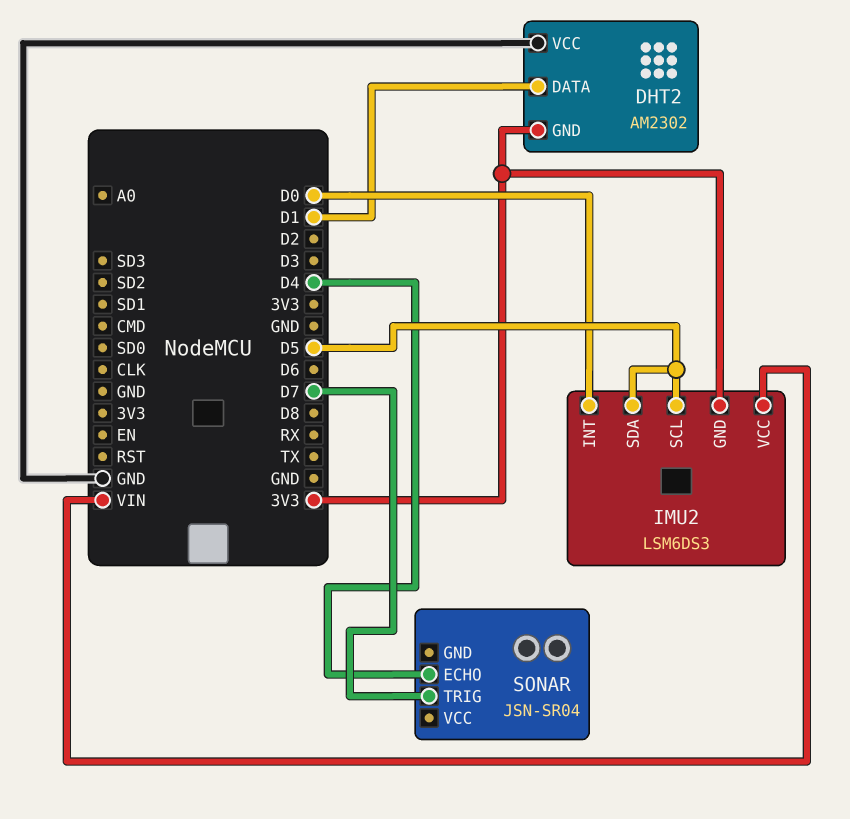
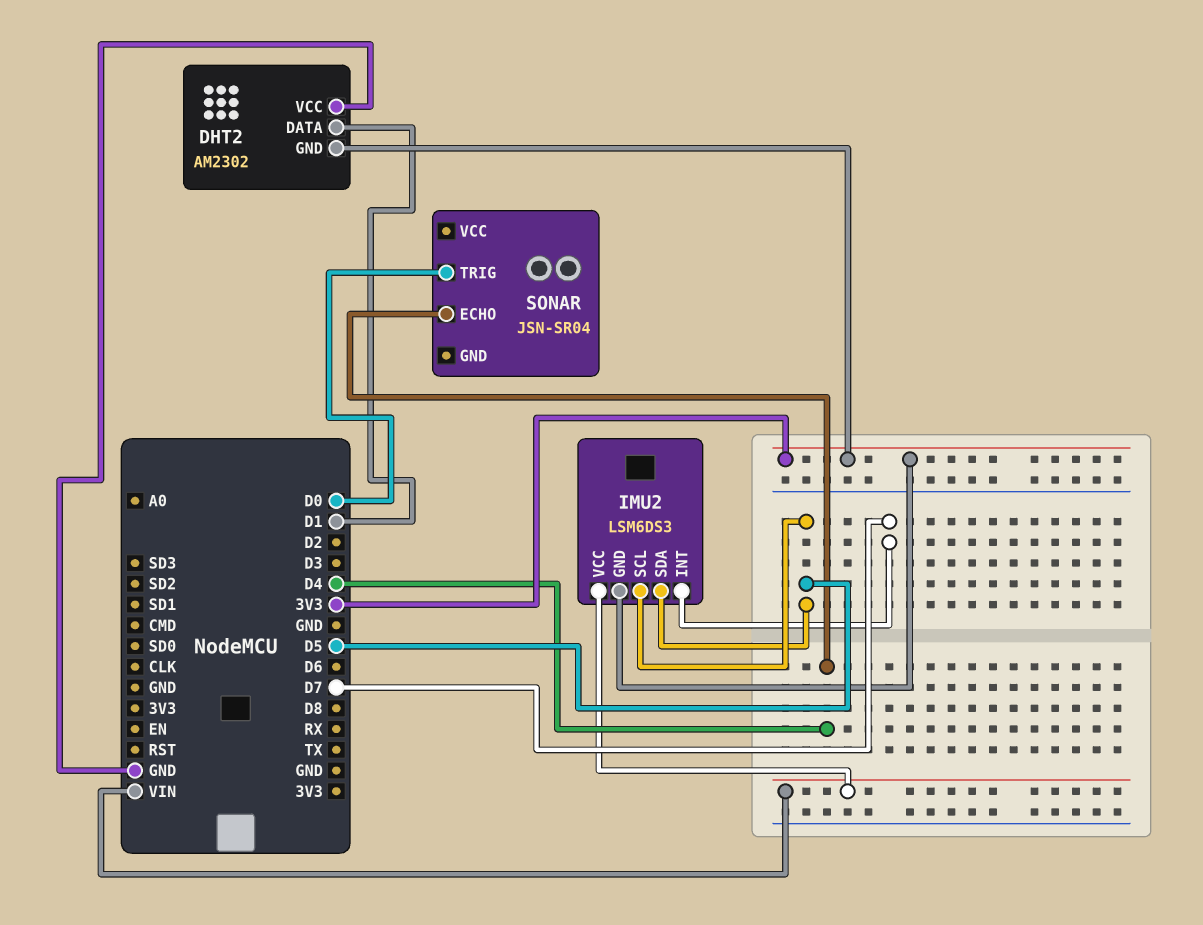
IMU2 pin INT: D0 -> D7
SONAR pin TRIG: D7 -> D0

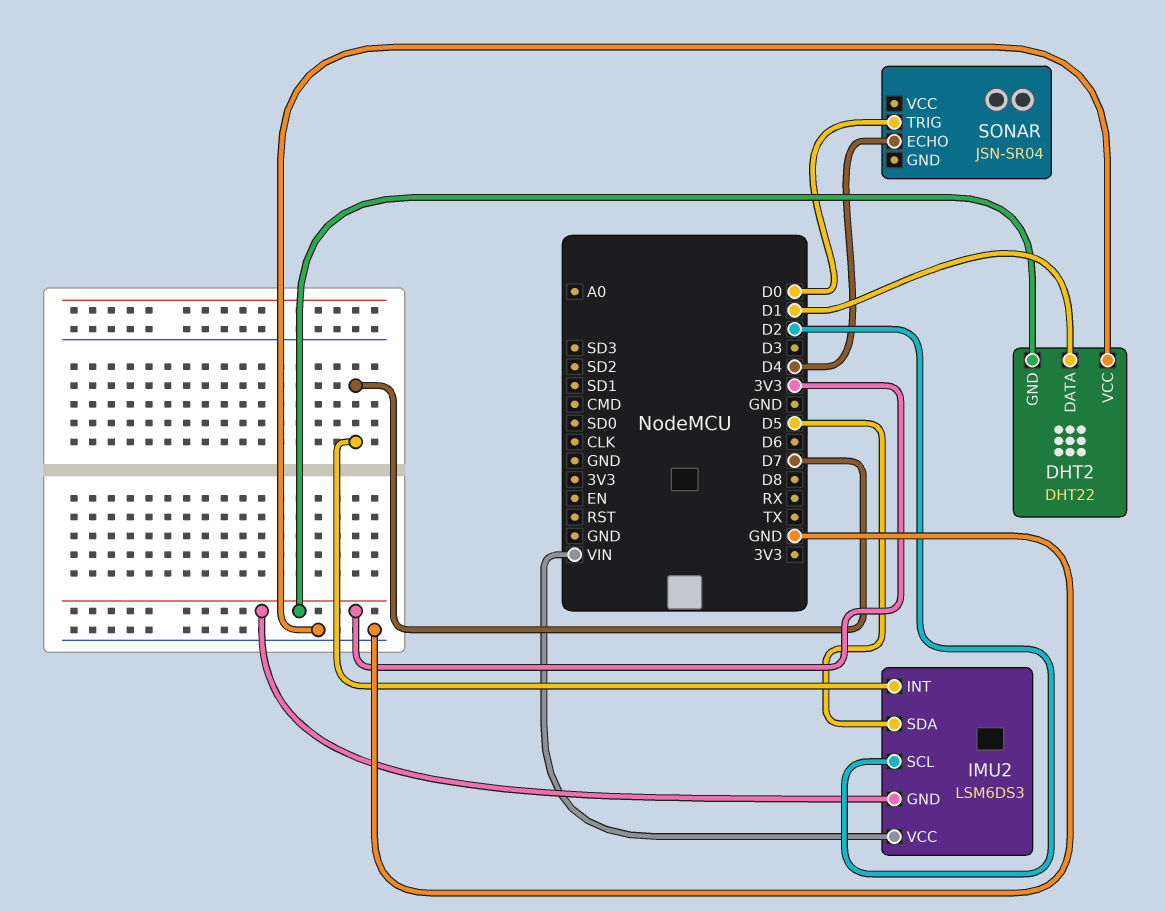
DHT2: AM2302 -> DHT22
IMU2 pin SCL: D5 -> D2

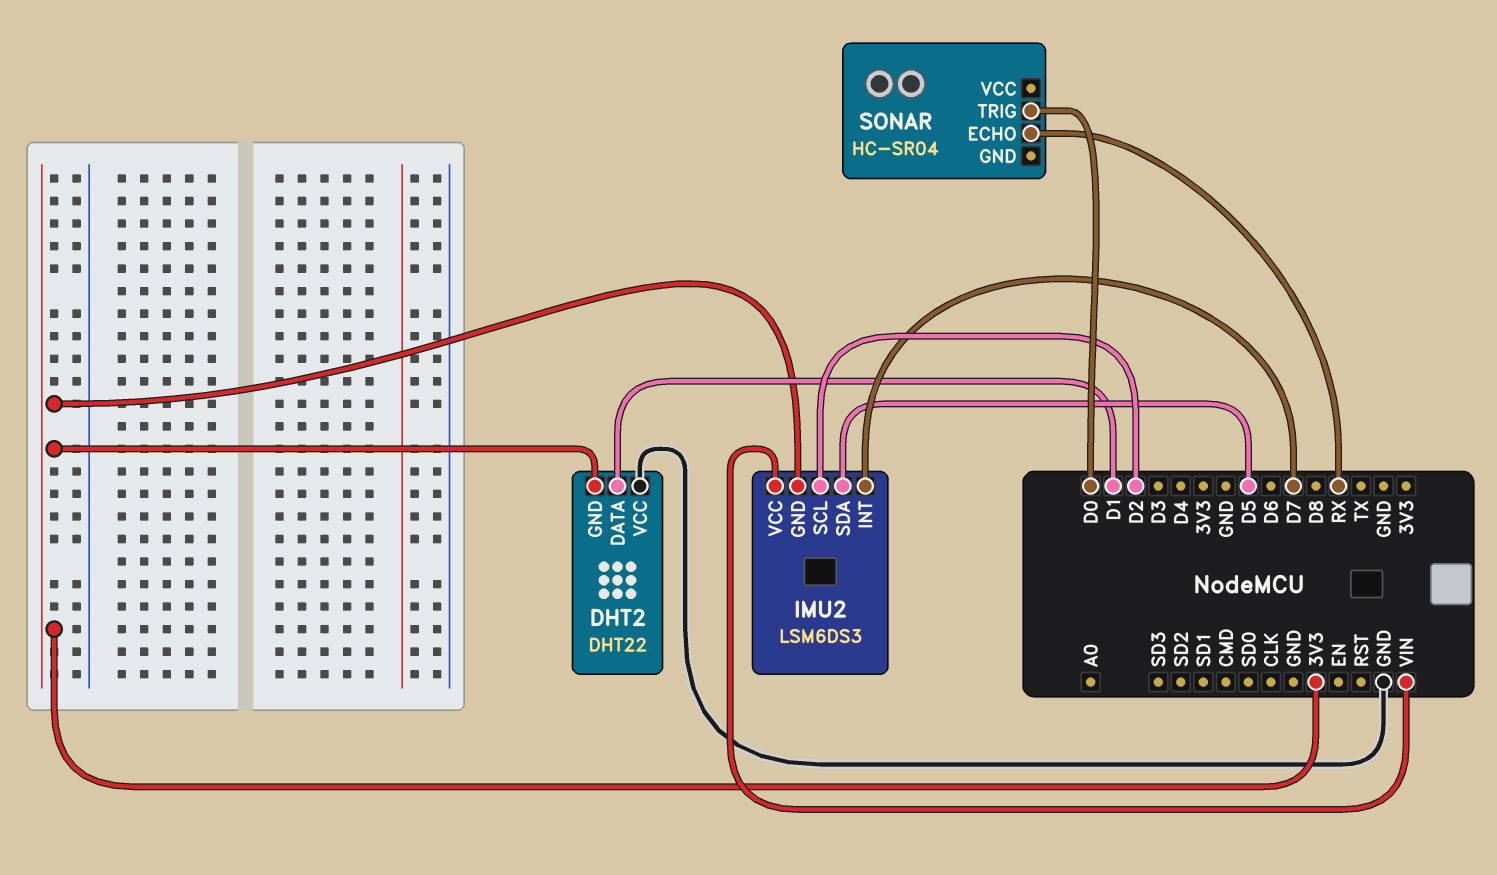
SONAR: JSN-SR04 -> HC-SR04
SONAR pin ECHO: D4 -> RX

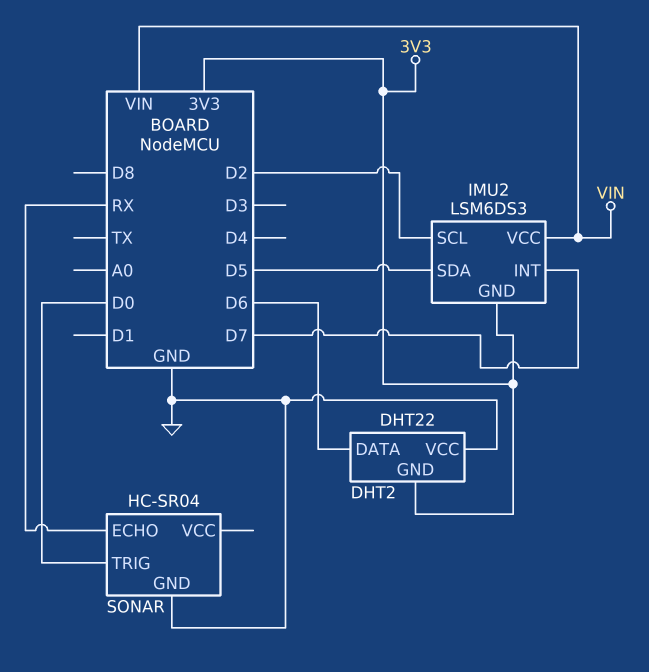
DHT2 pin DATA: D1 -> D6
SONAR pin GND: none -> GND

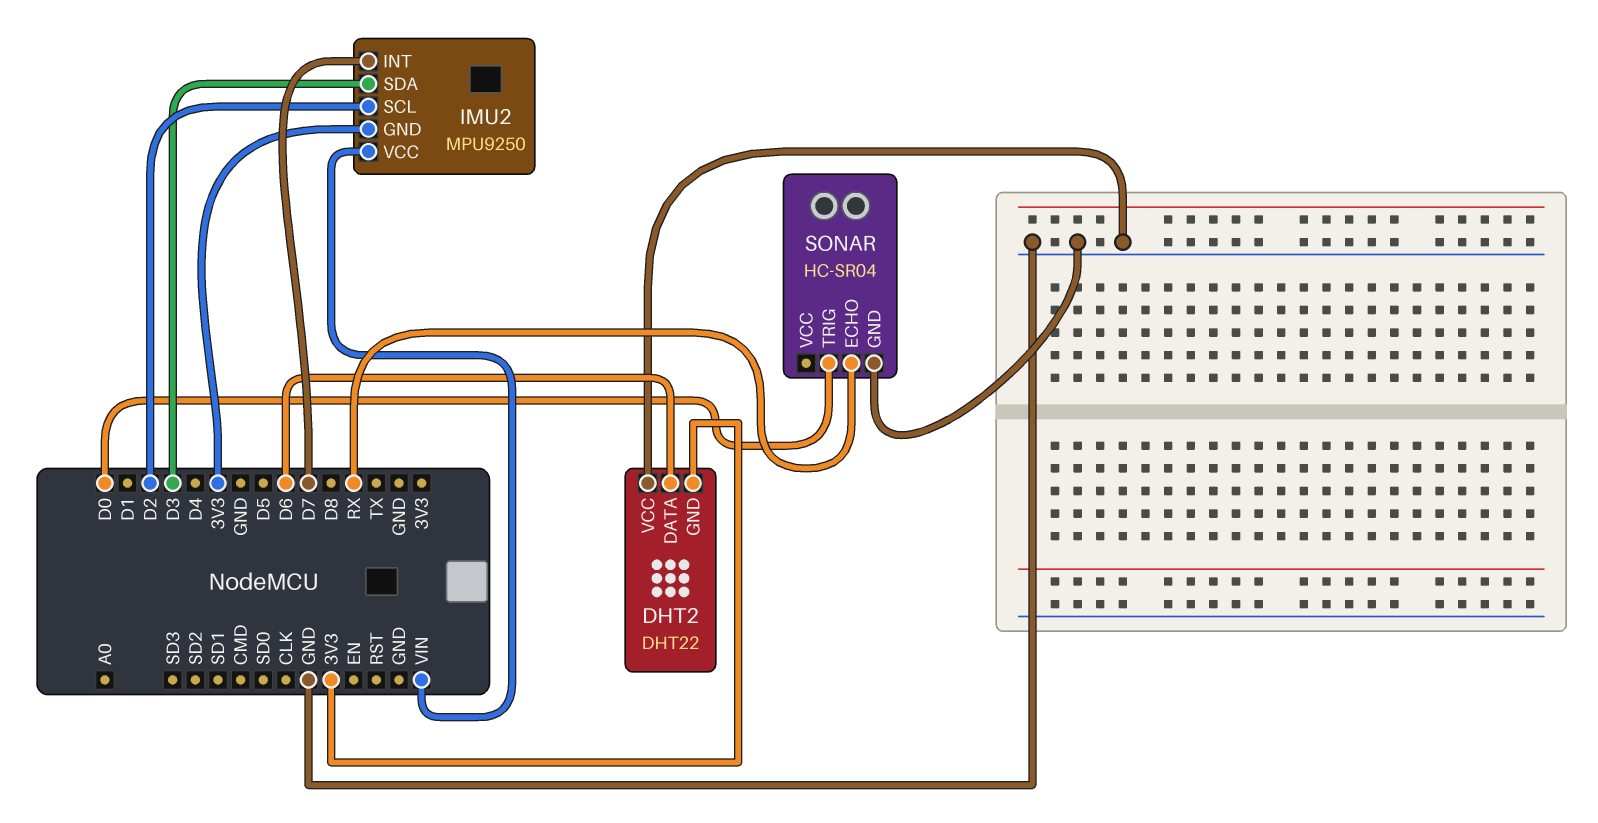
IMU2: LSM6DS3 -> MPU9250
IMU2 pin SDA: D5 -> D3

